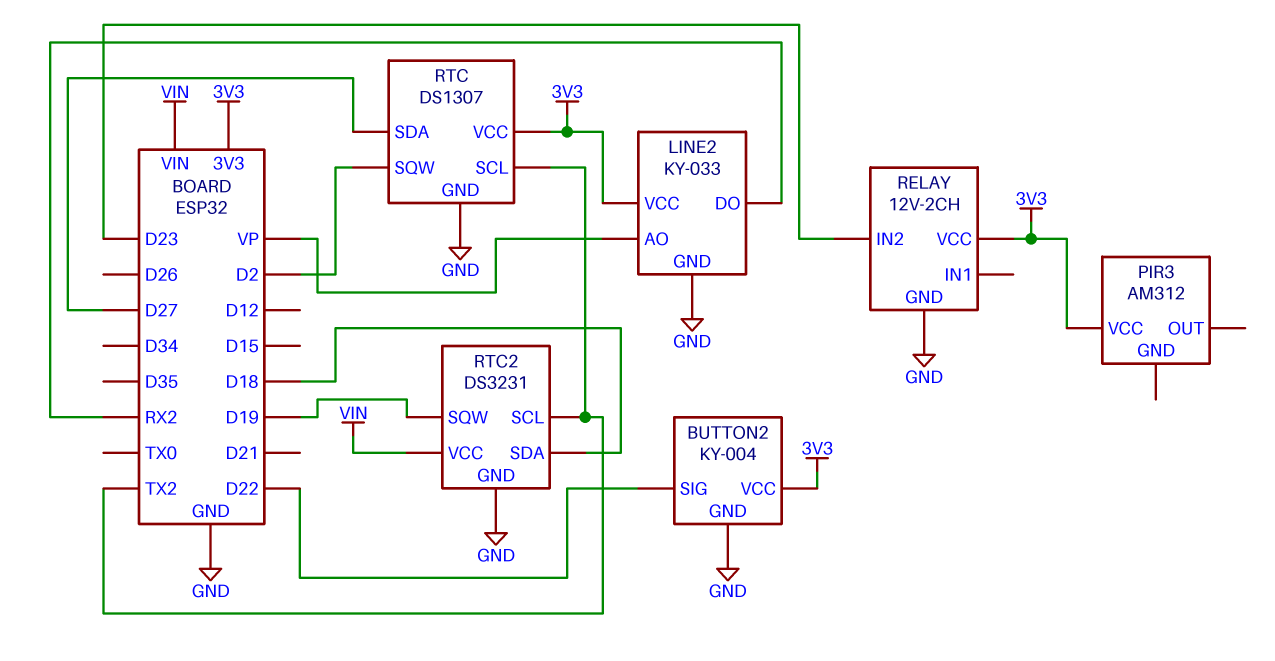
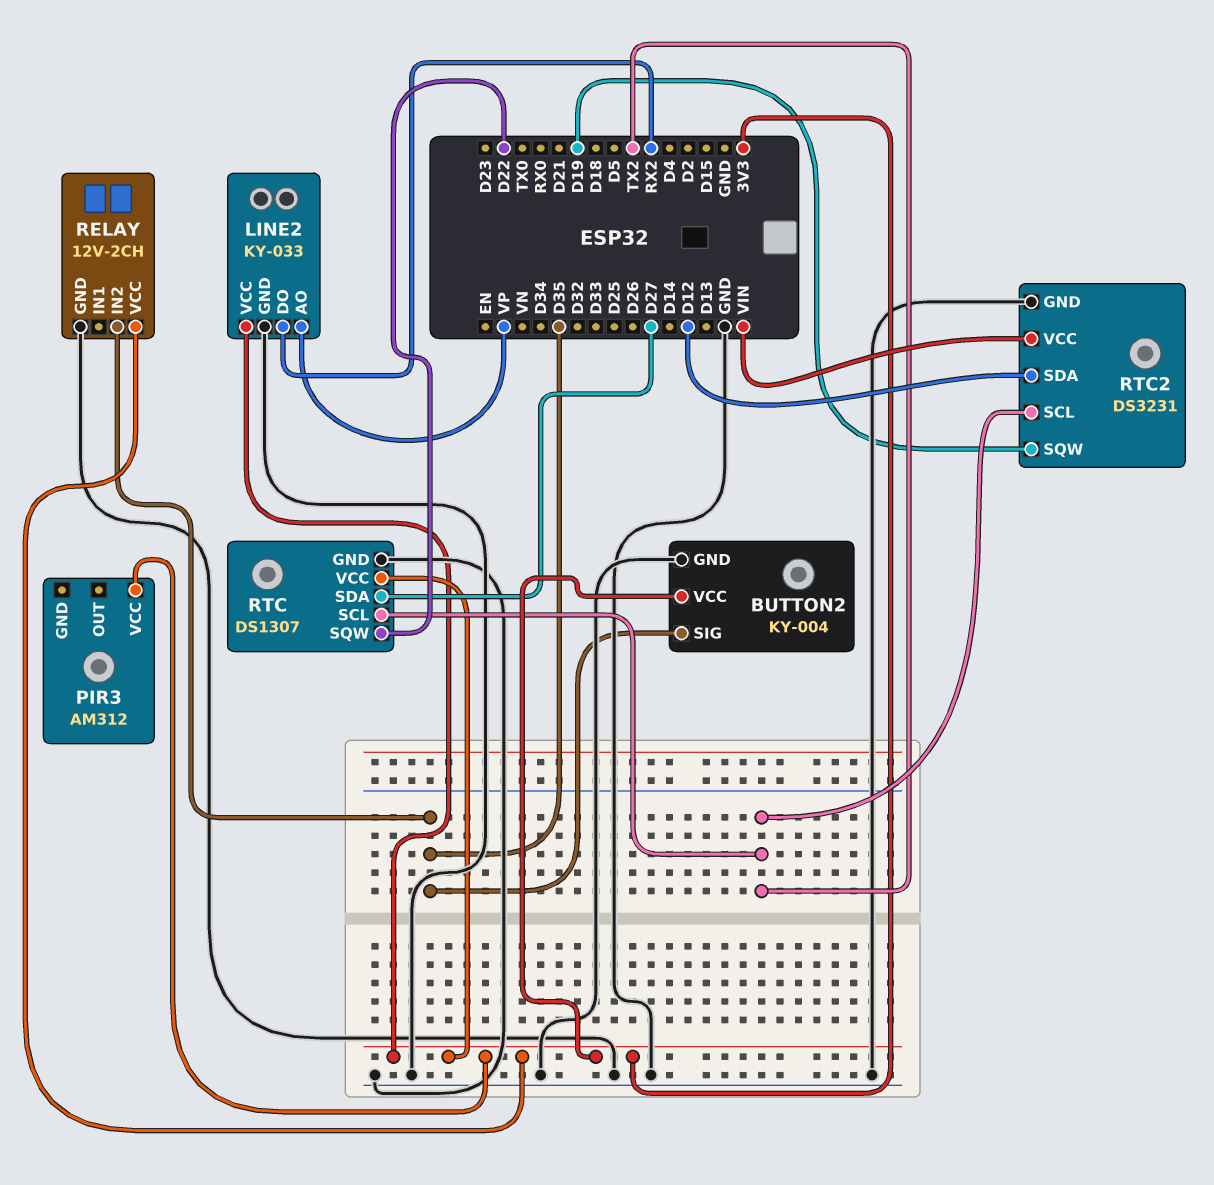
BUTTON2 pin SIG: D22 -> D35
RELAY pin IN2: D23 -> D35
RTC pin SQW: D2 -> D22
RTC2 pin SDA: D18 -> D12

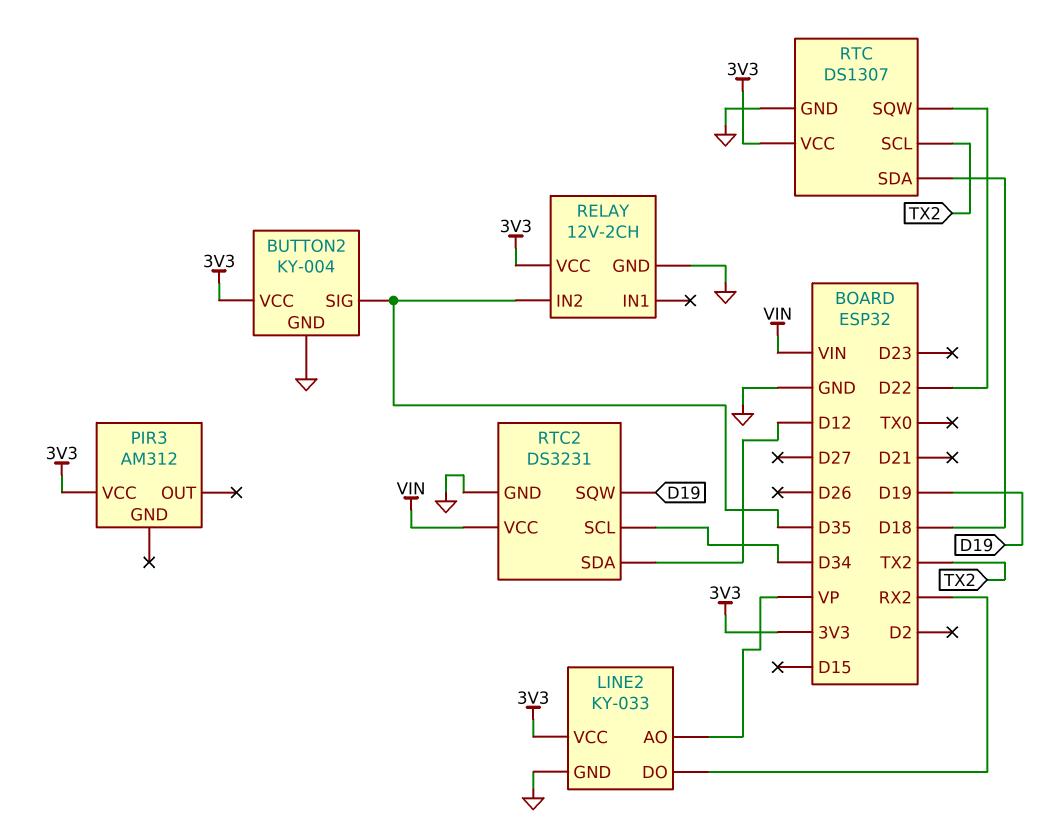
RTC pin SDA: D27 -> D18
RTC2 pin SCL: TX2 -> D34

